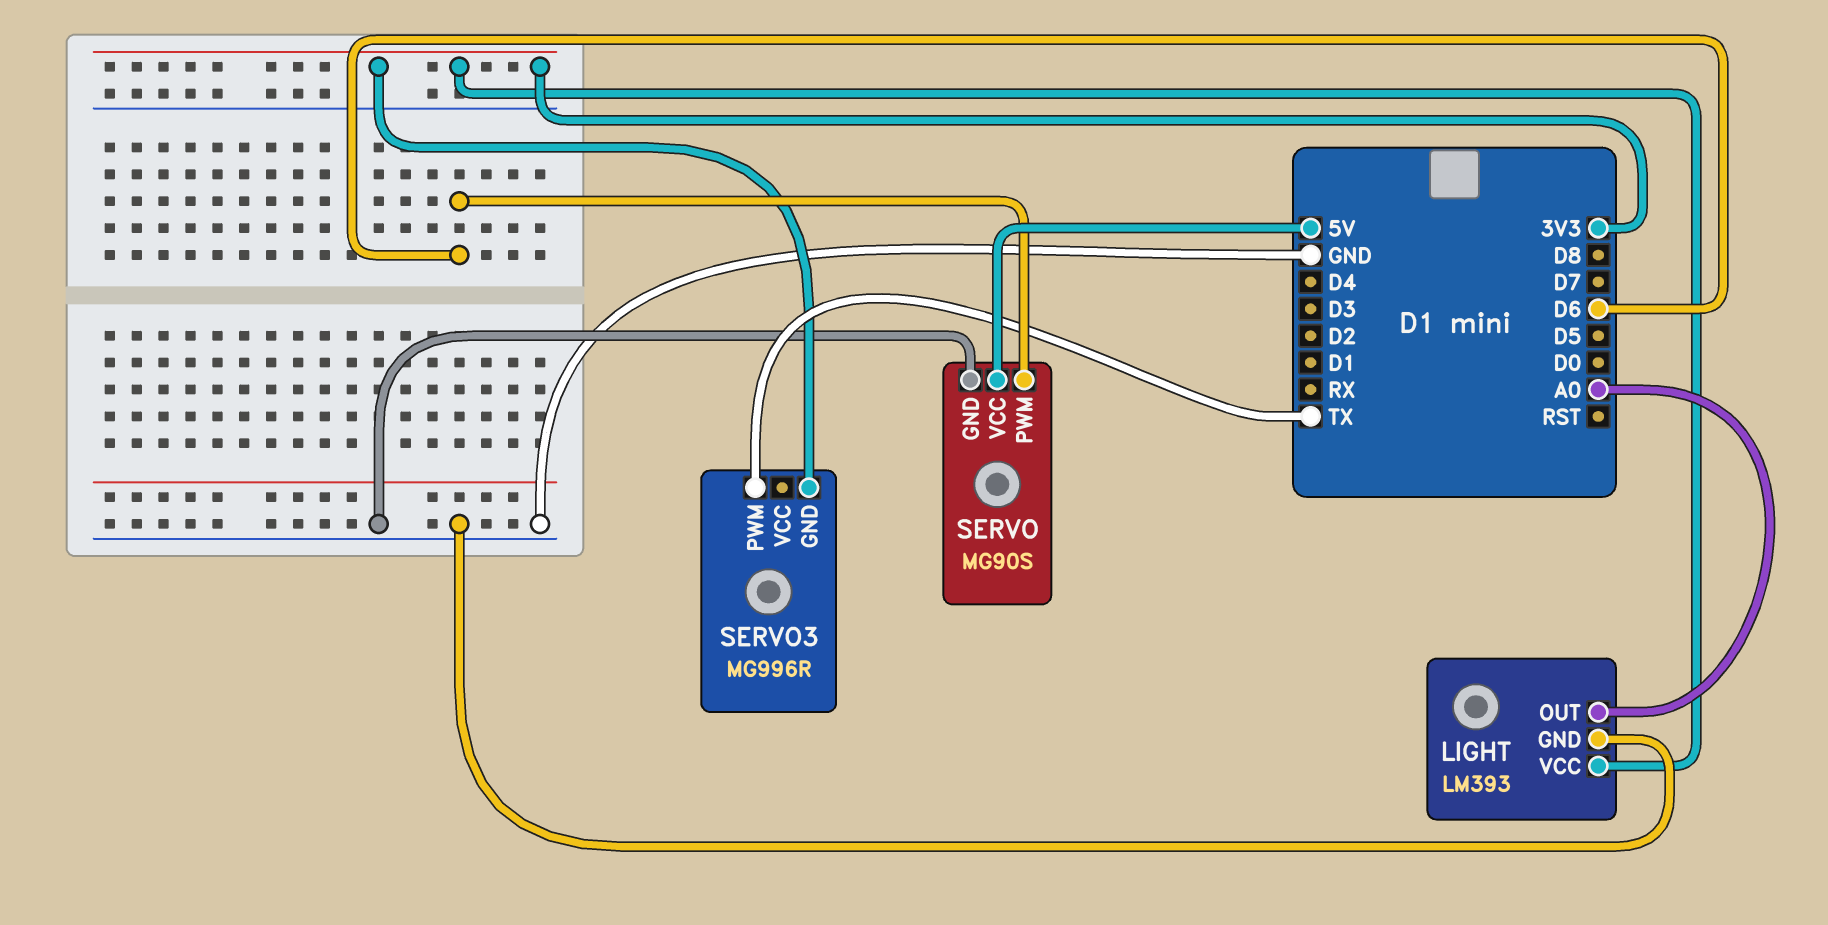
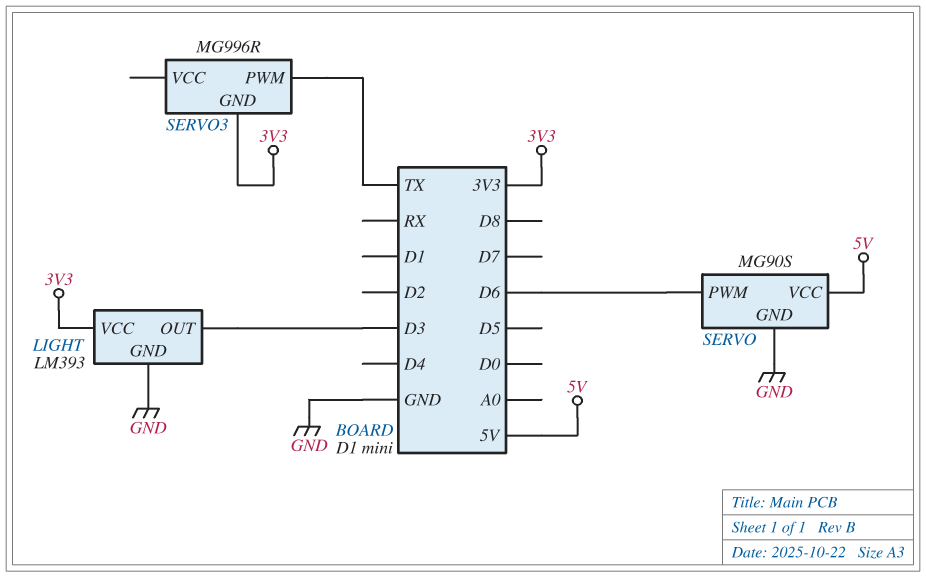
LIGHT pin OUT: A0 -> D3

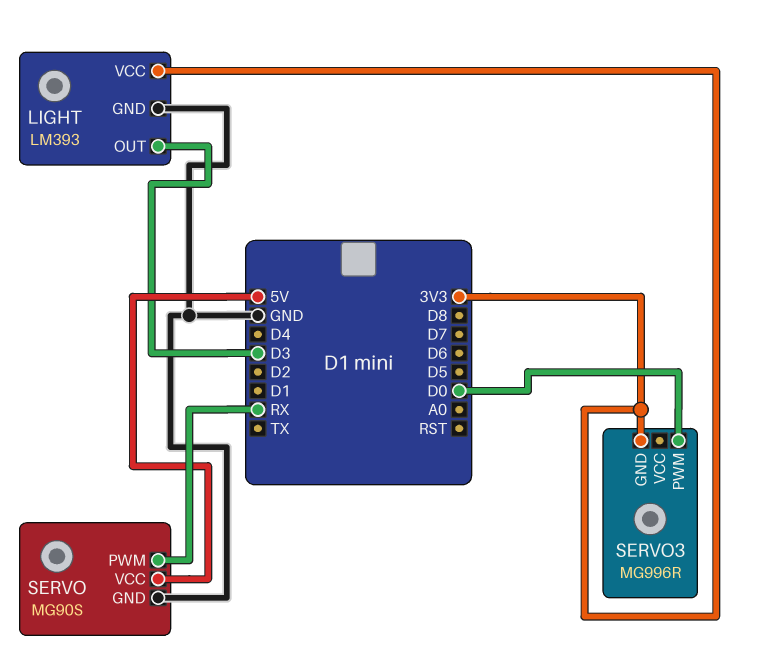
SERVO pin PWM: D6 -> RX
SERVO3 pin PWM: TX -> D0

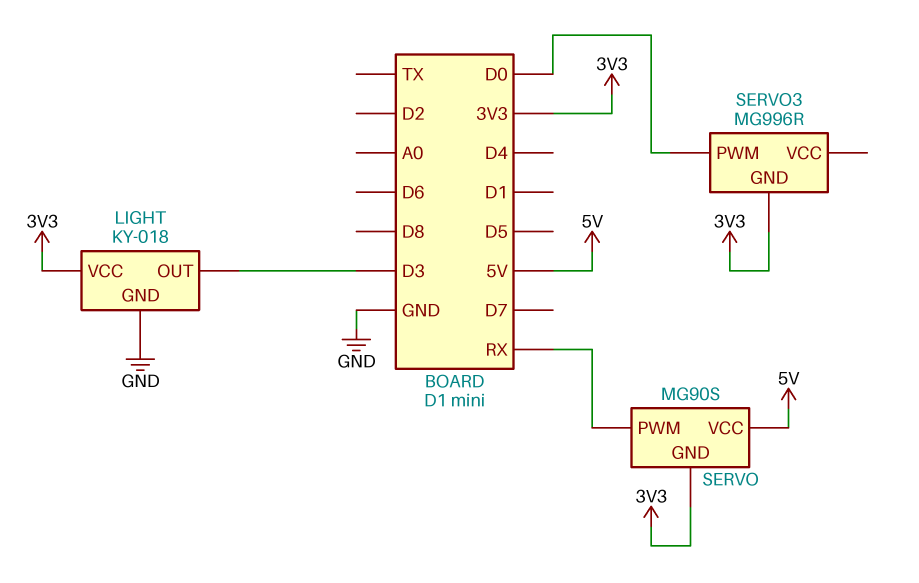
LIGHT: LM393 -> KY-018
SERVO pin GND: GND -> 3V3

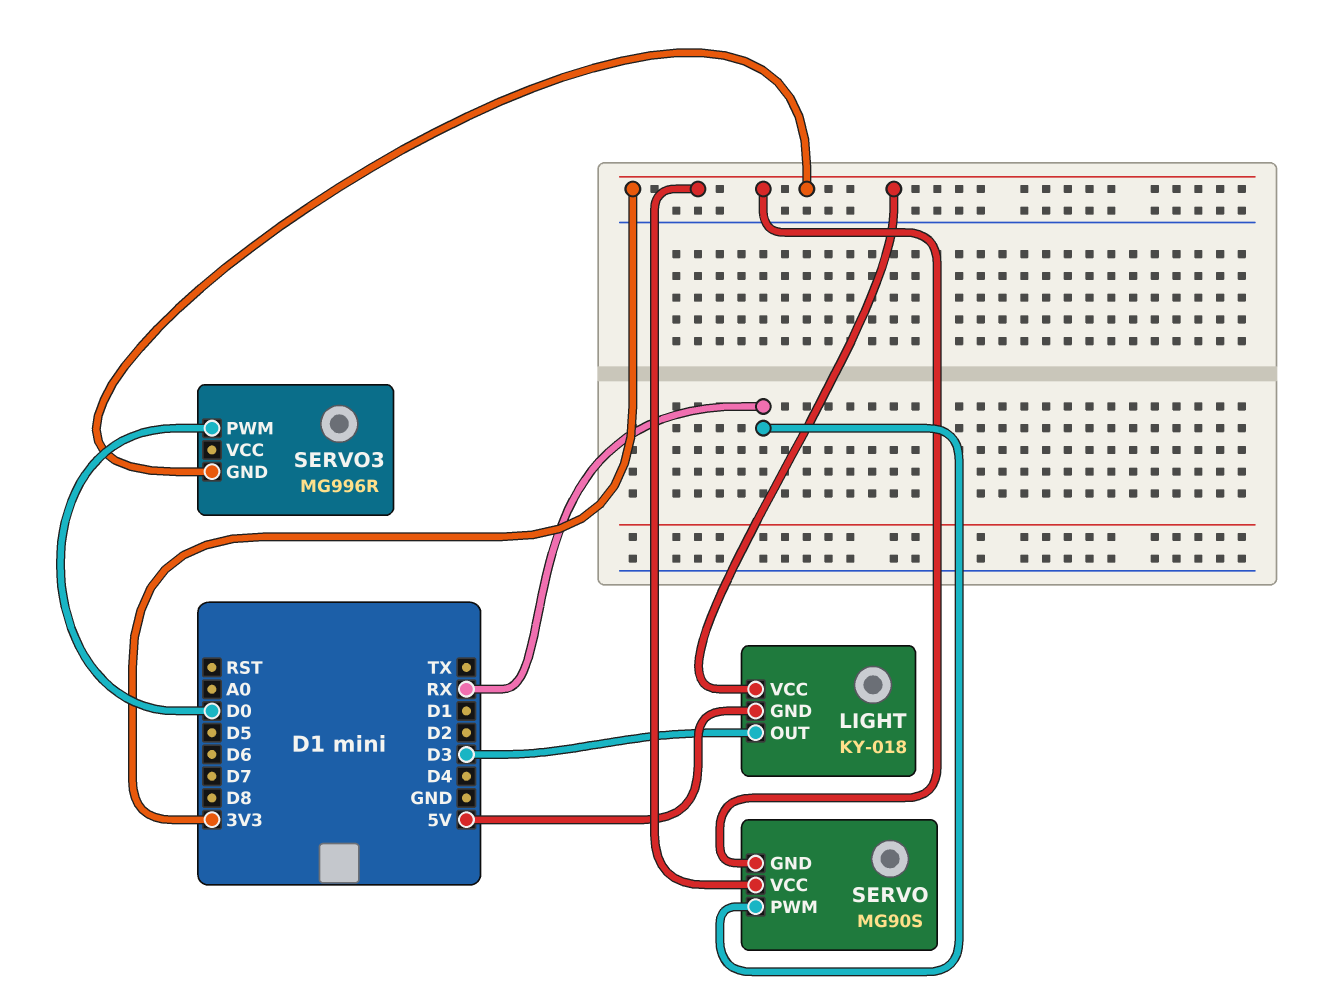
LIGHT pin GND: GND -> 5V
SERVO pin VCC: 5V -> 3V3

